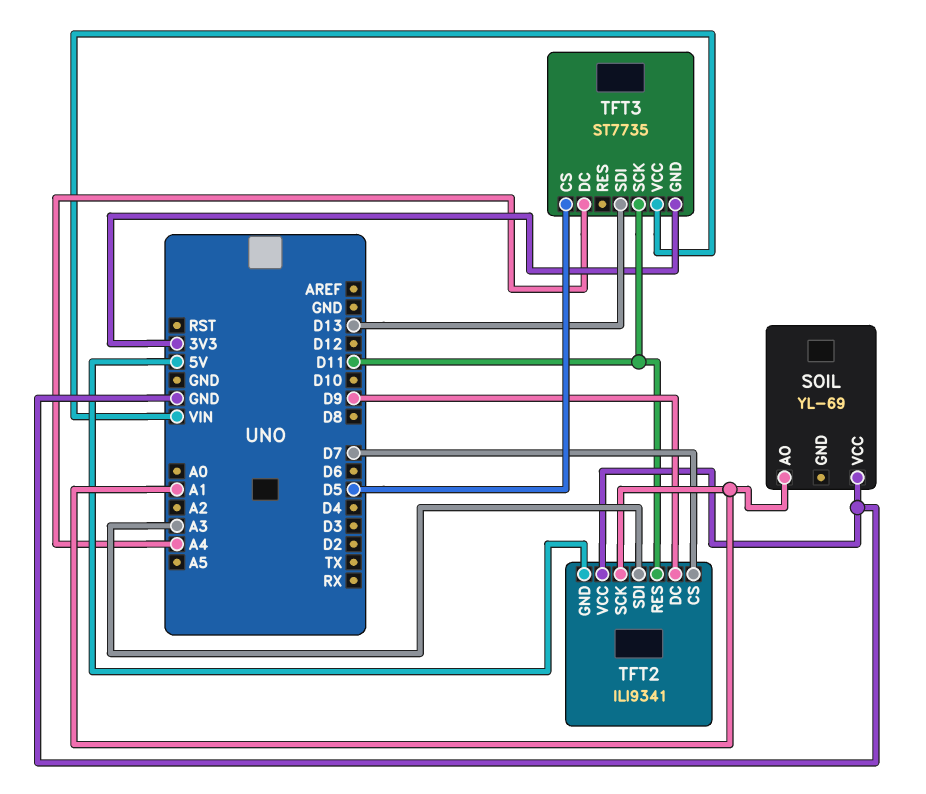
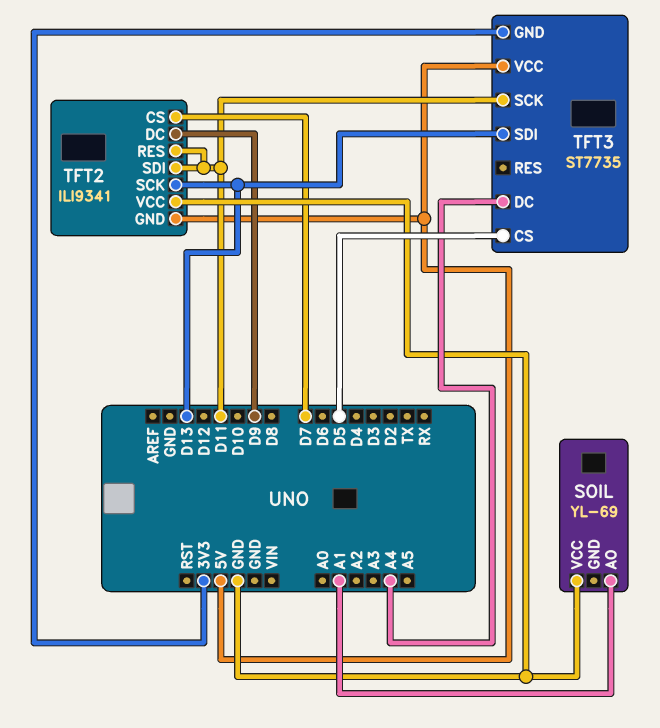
TFT2 pin SCK: A1 -> D13
TFT2 pin SDI: A3 -> D11
TFT3 pin VCC: VIN -> 5V

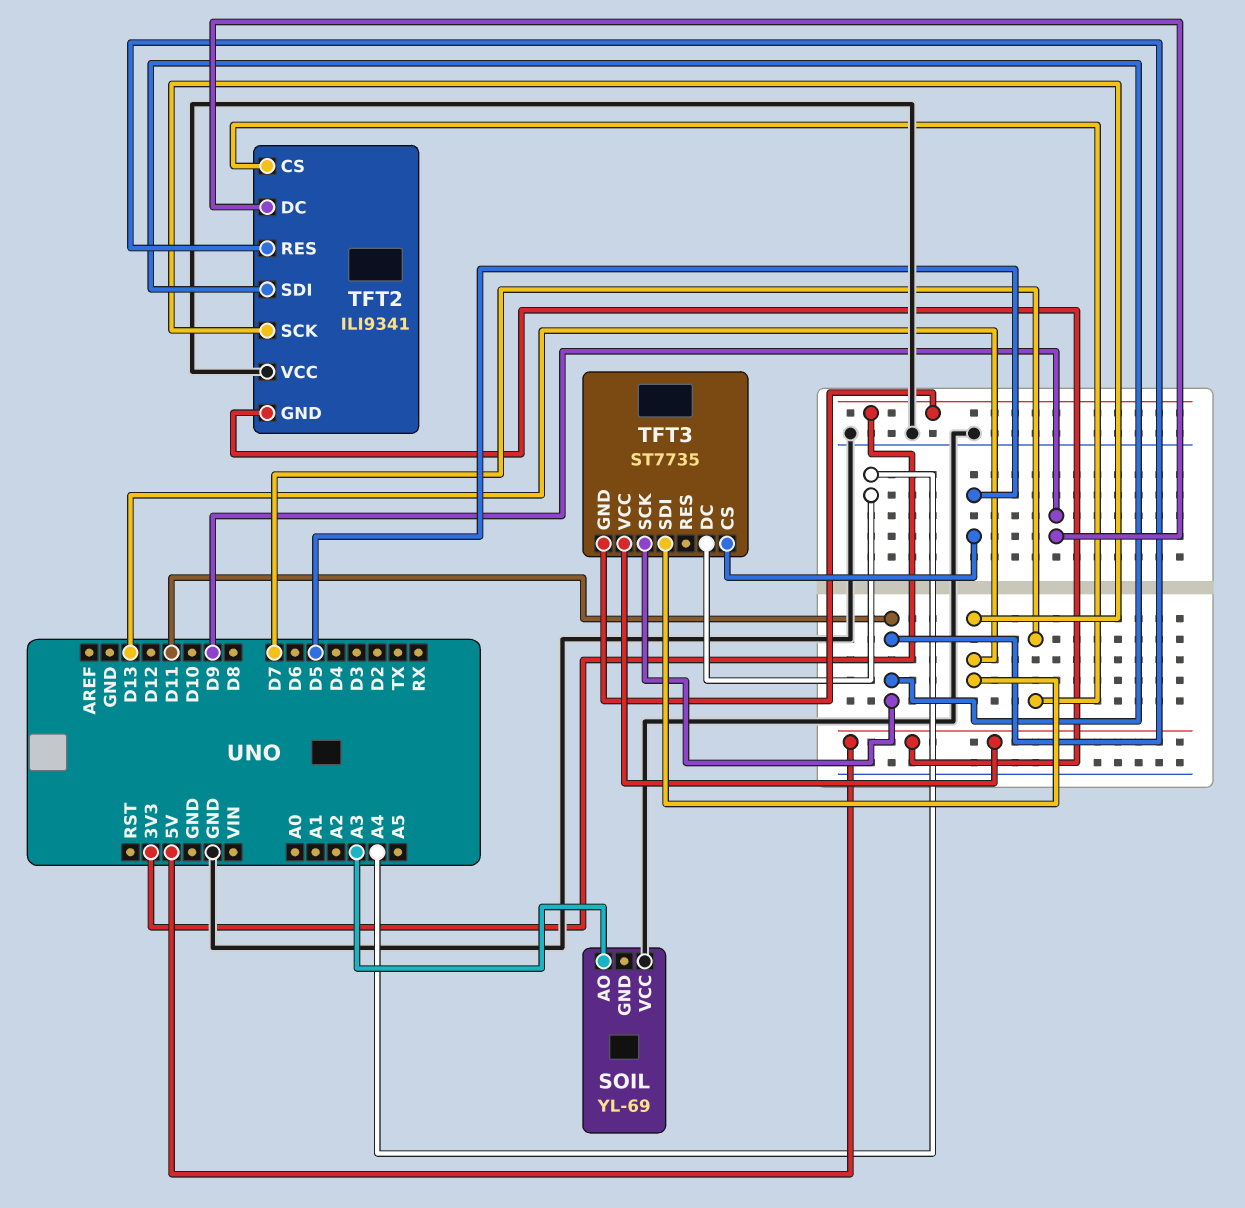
SOIL pin AO: A1 -> A3

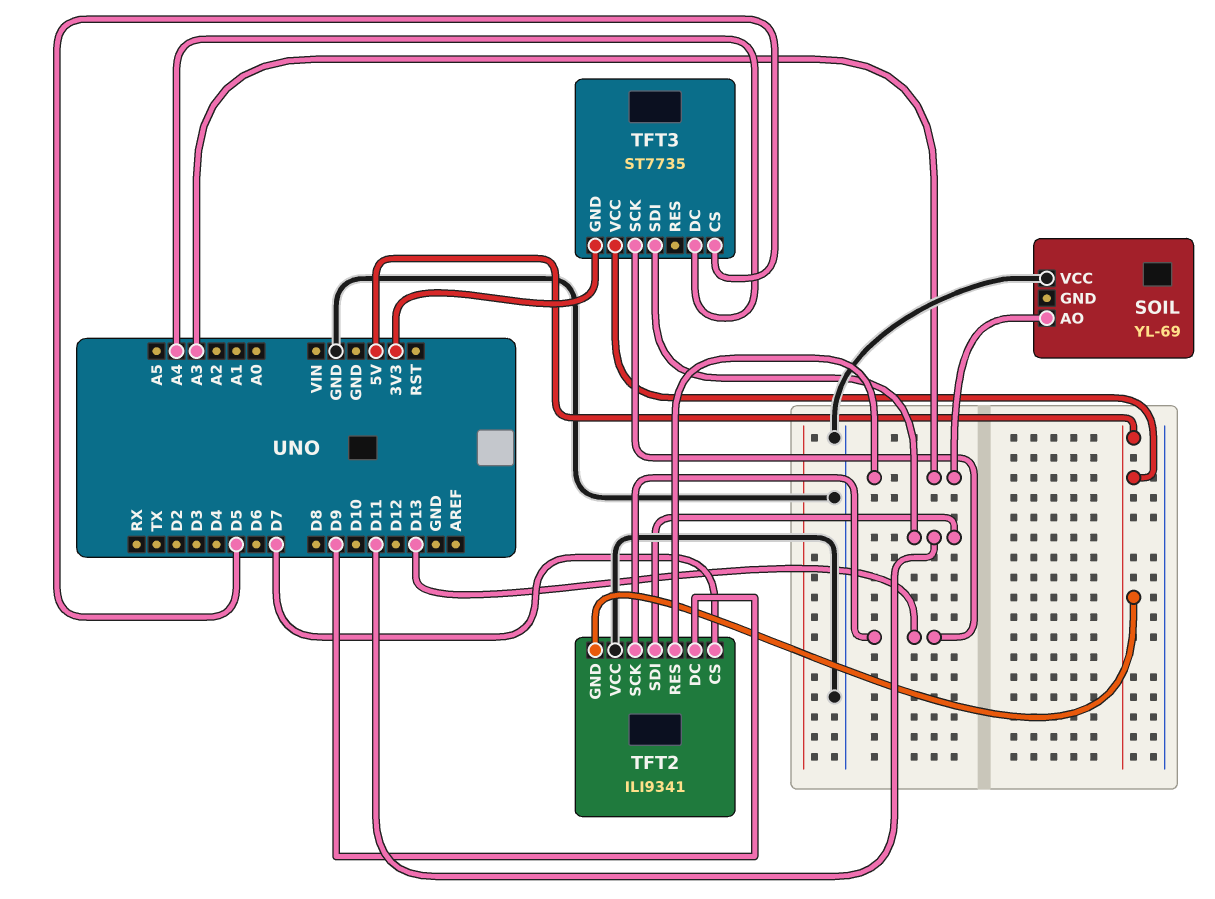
TFT2 pin RES: D11 -> A3
TFT3 pin SCK: D11 -> D13
TFT3 pin SDI: D13 -> D11

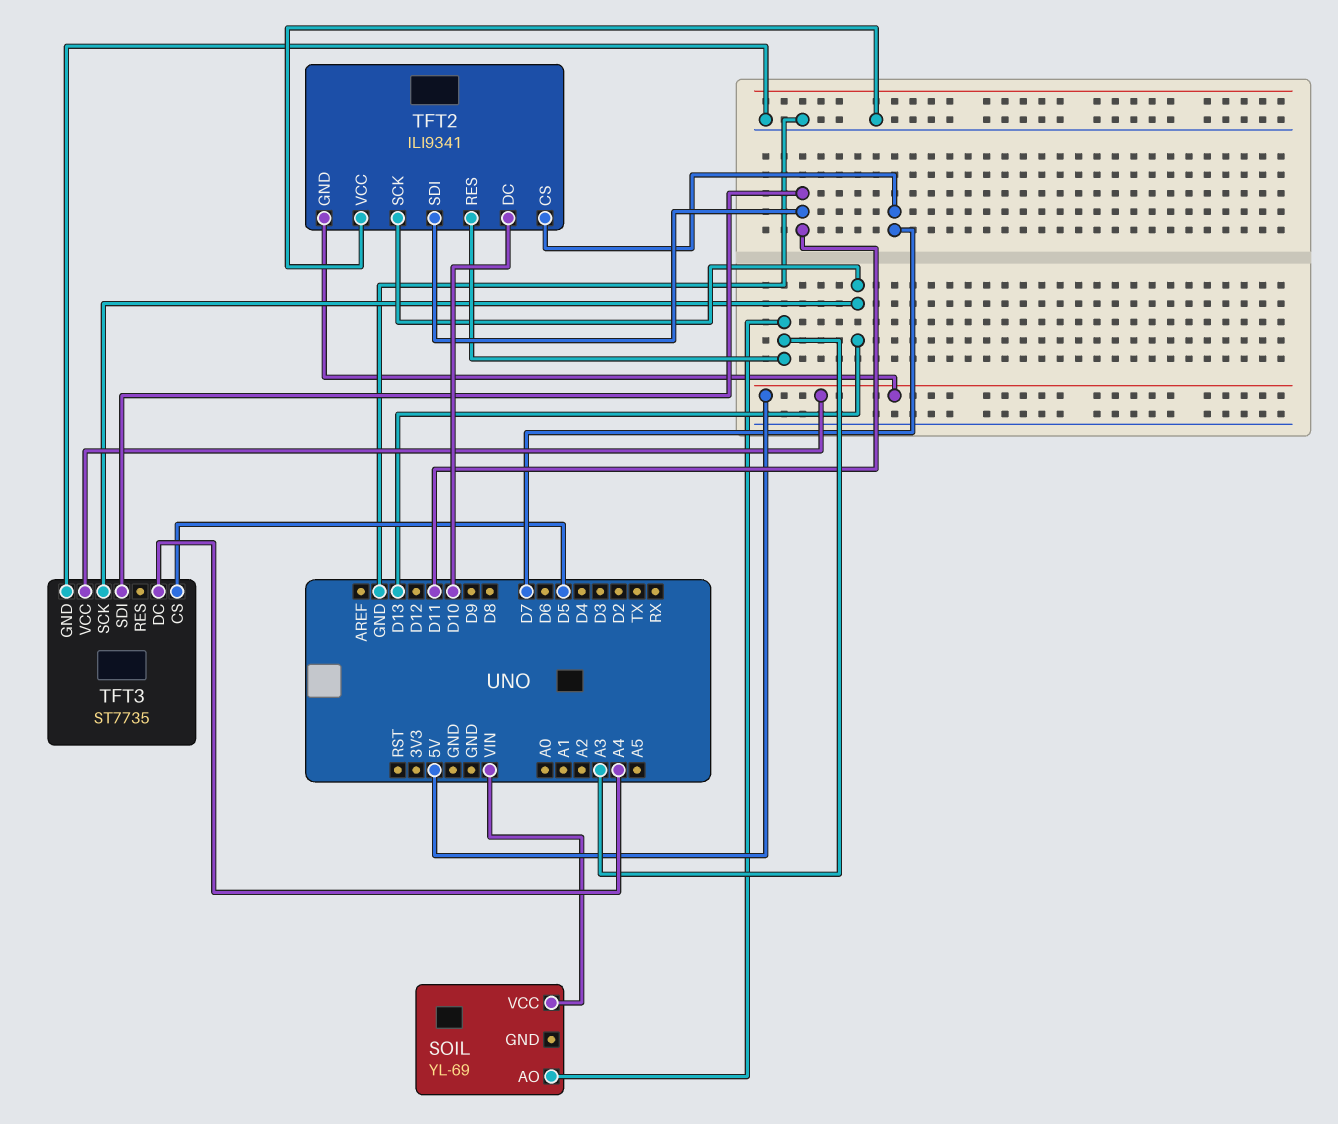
SOIL pin VCC: GND -> VIN
TFT2 pin DC: D9 -> D10
TFT3 pin GND: 3V3 -> GND

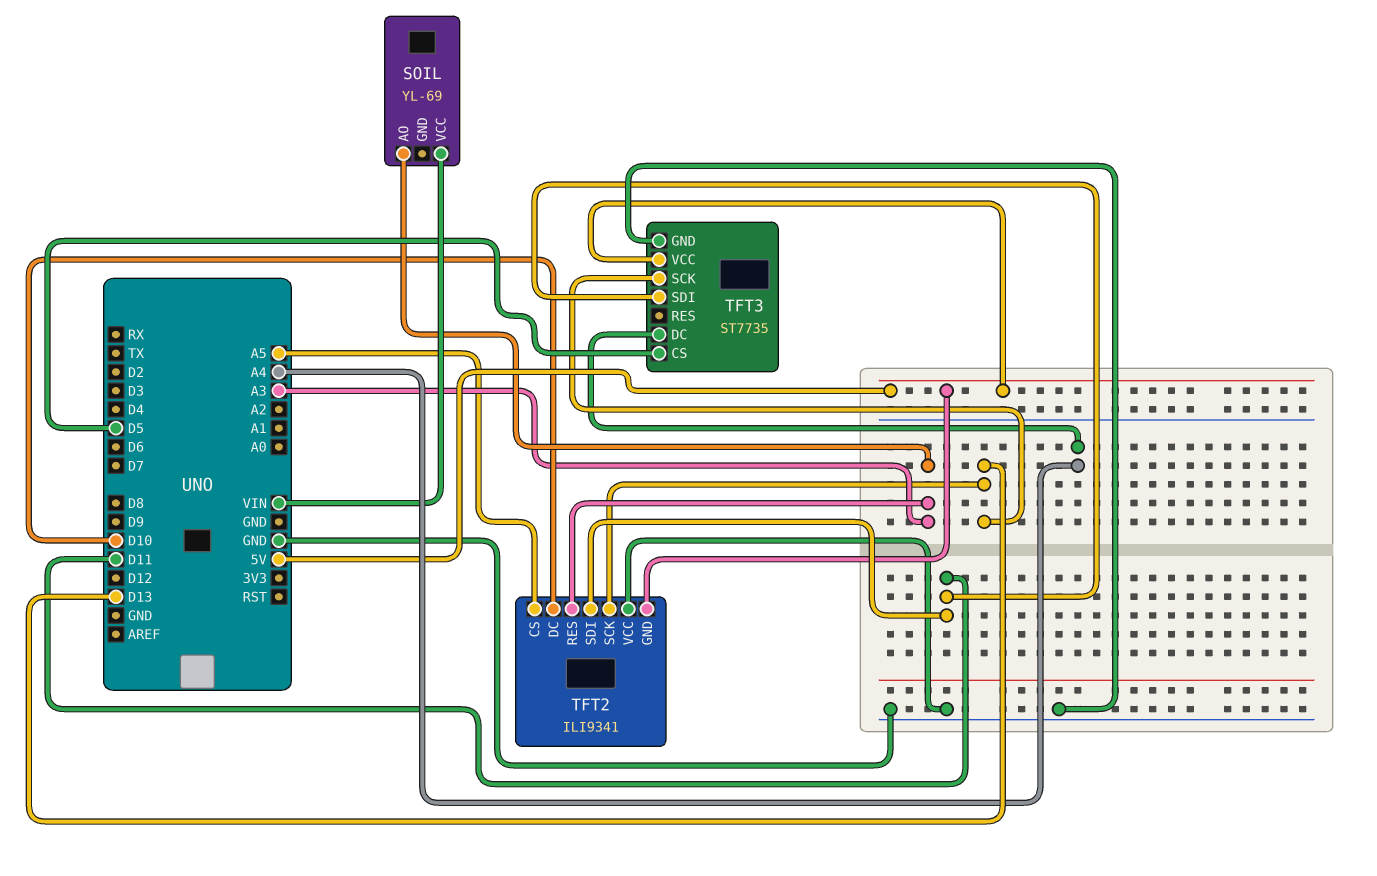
TFT2 pin CS: D7 -> A5

